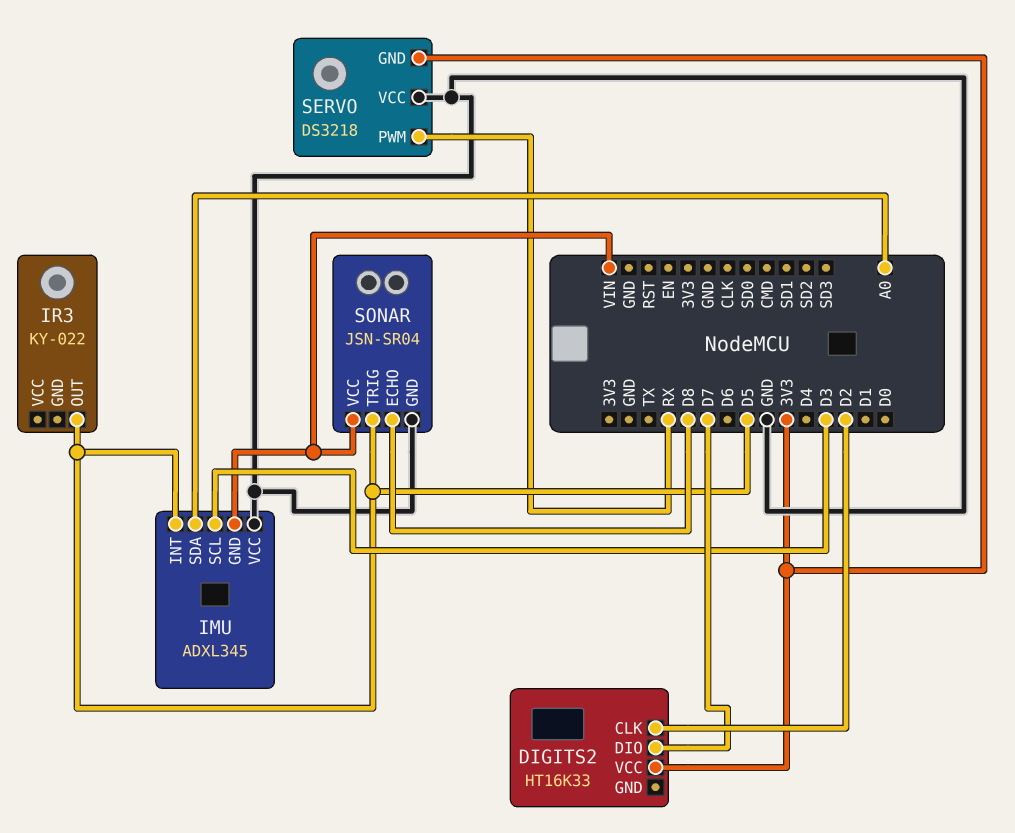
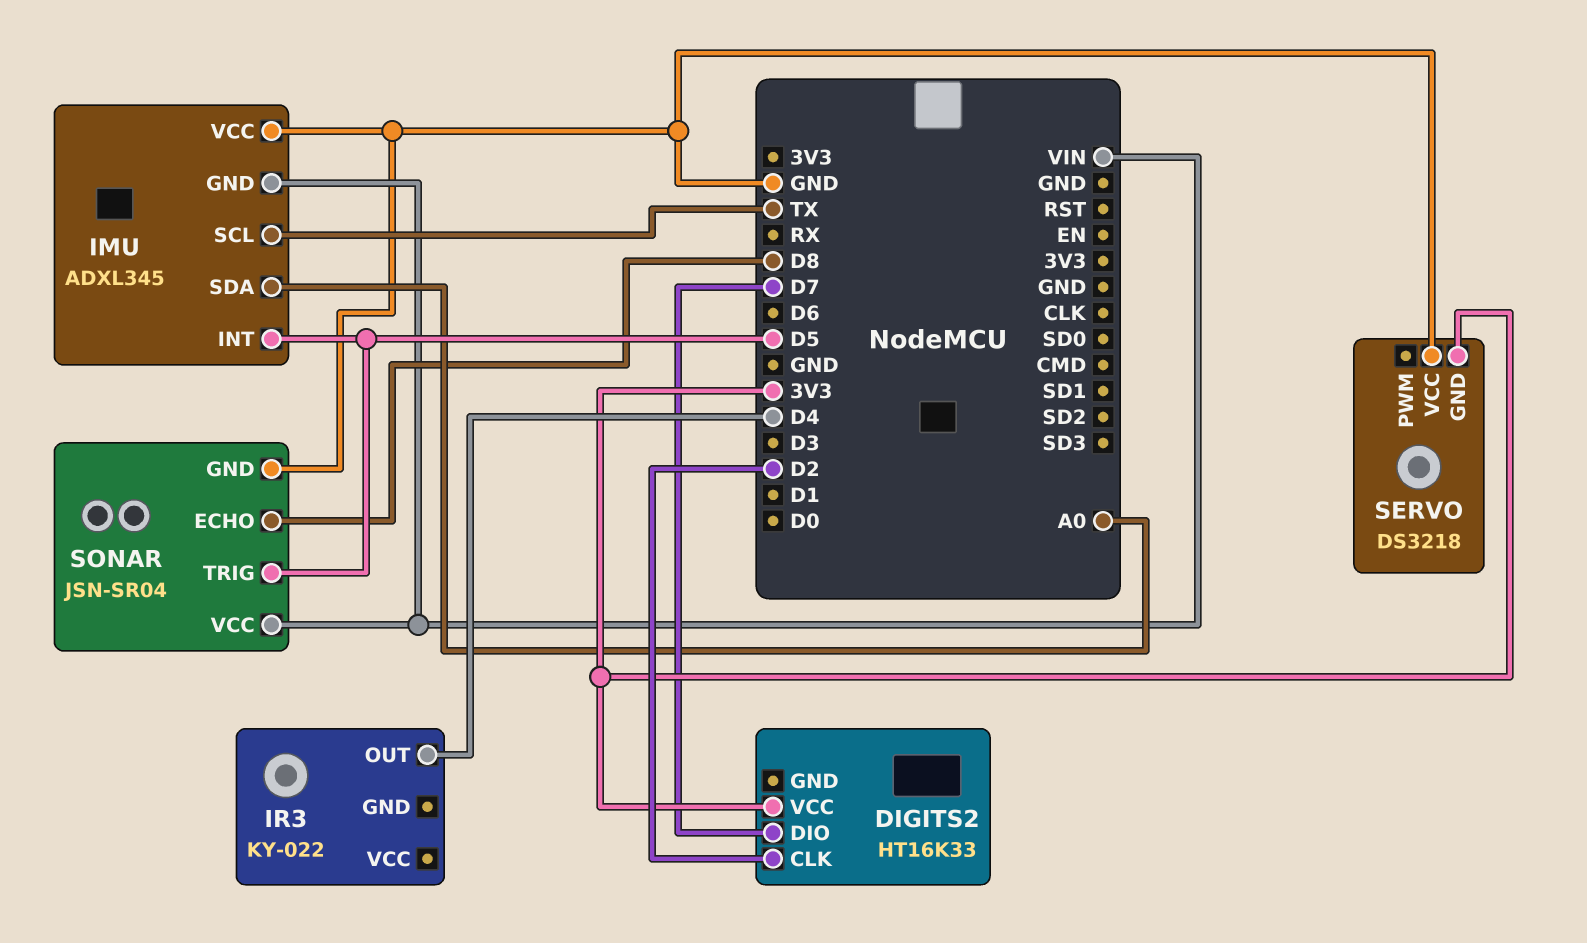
IMU pin SCL: D3 -> TX
IR3 pin OUT: D5 -> D4
SERVO pin PWM: RX -> none

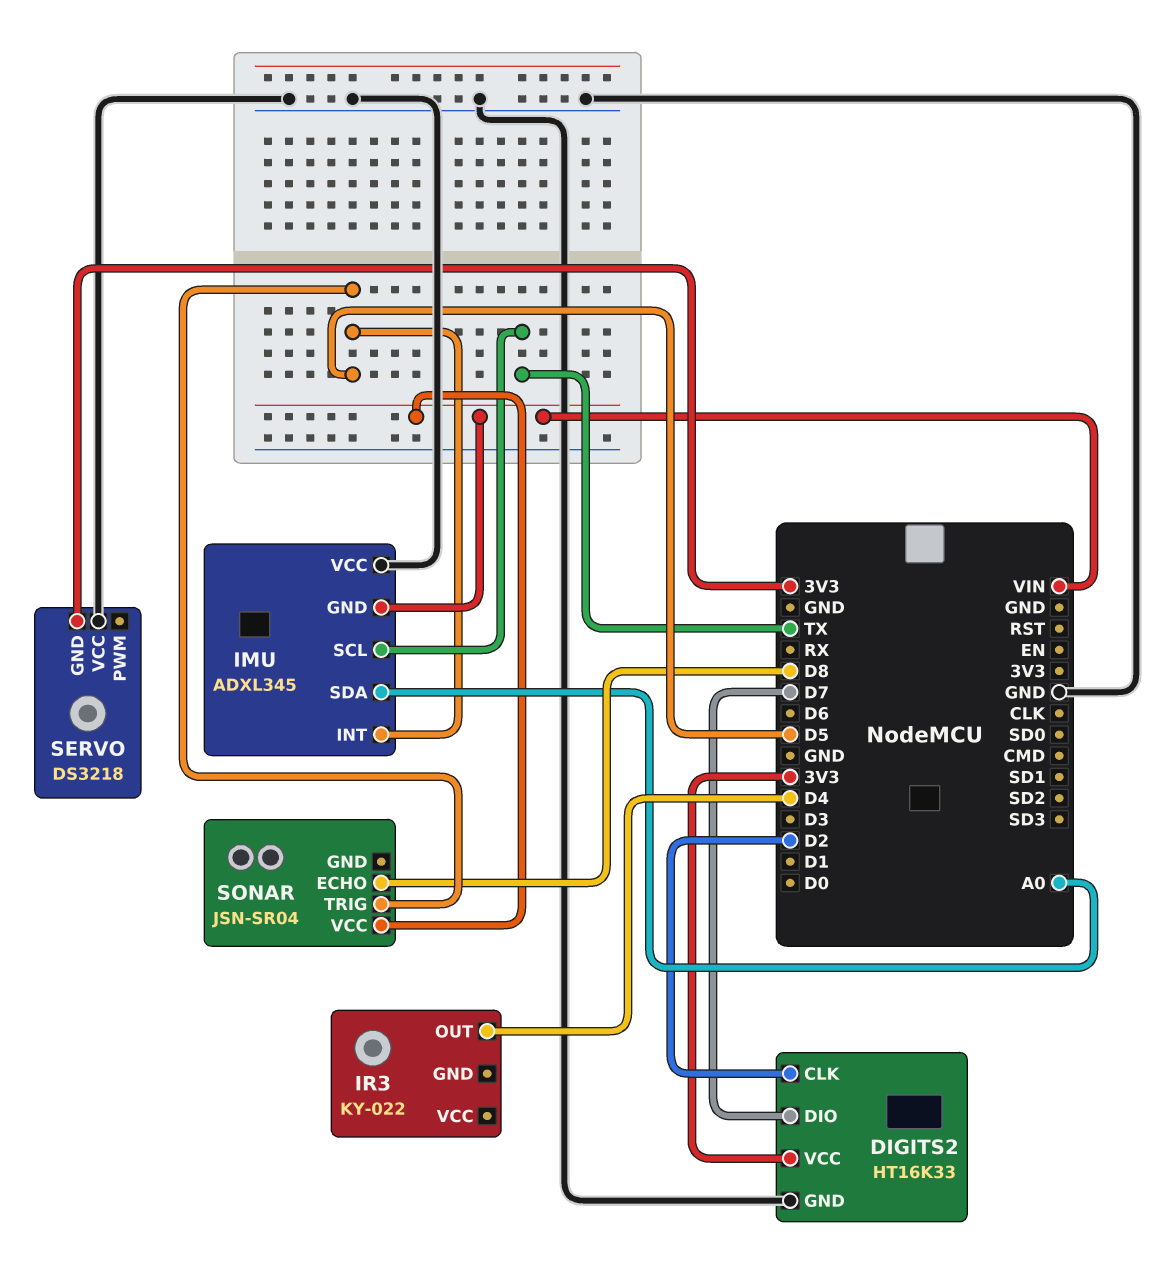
DIGITS2 pin GND: none -> GND
SONAR pin GND: GND -> none

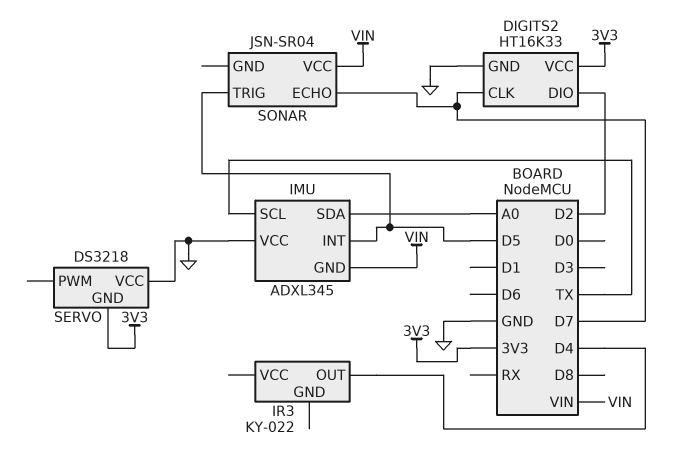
DIGITS2 pin CLK: D2 -> D7
DIGITS2 pin DIO: D7 -> D2
SONAR pin ECHO: D8 -> D7

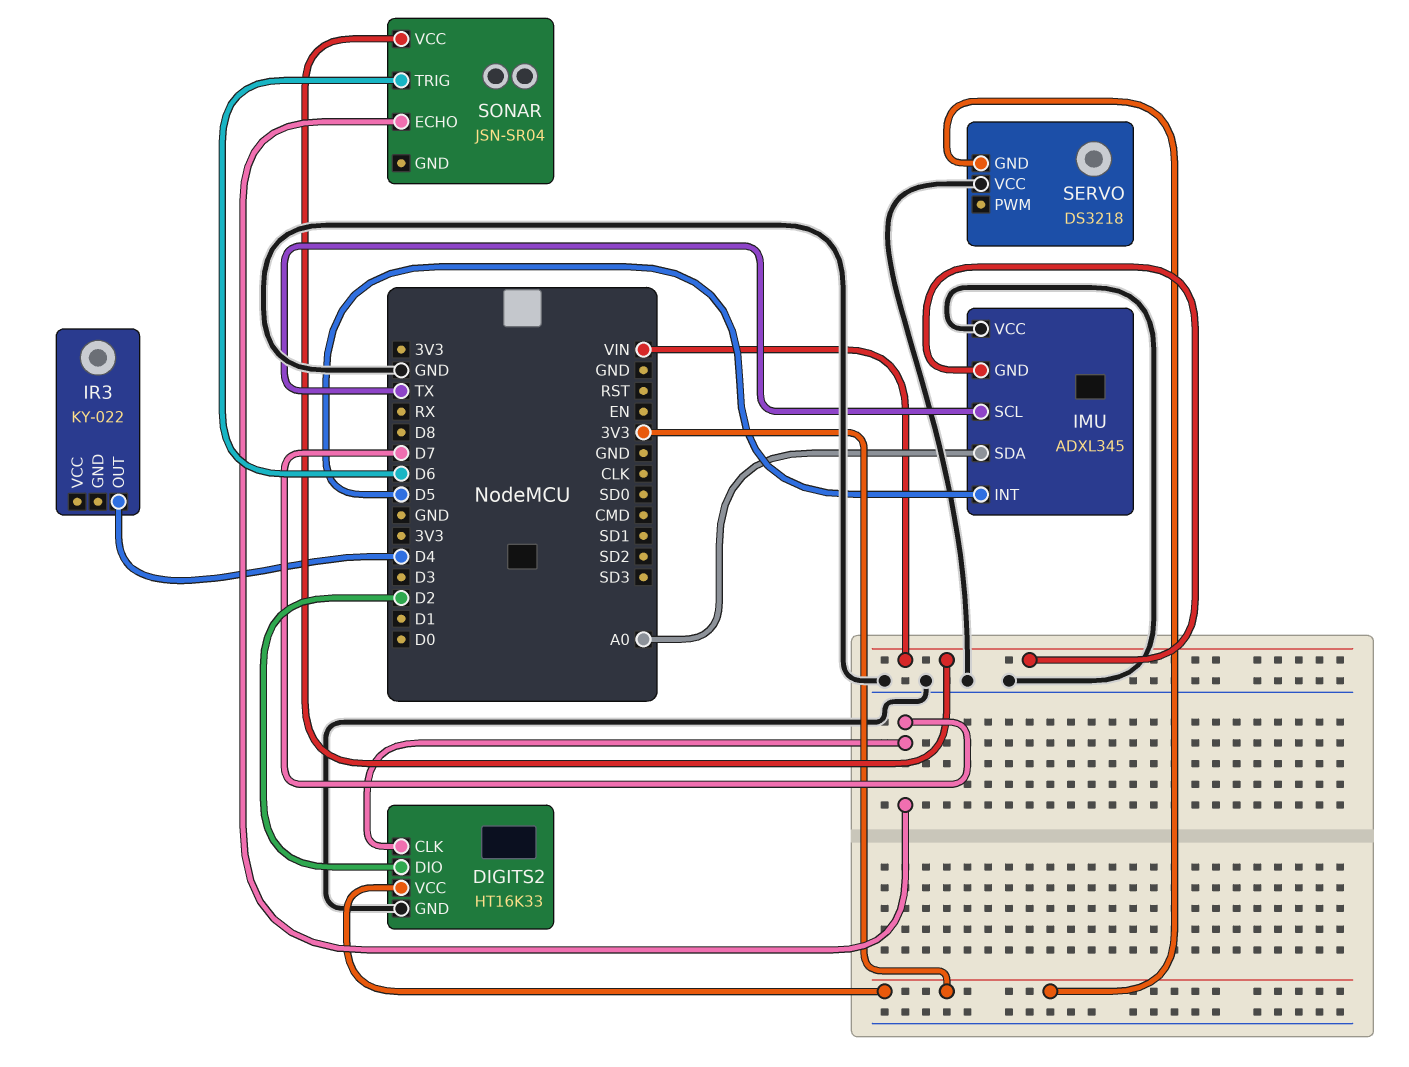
SONAR pin TRIG: D5 -> D6

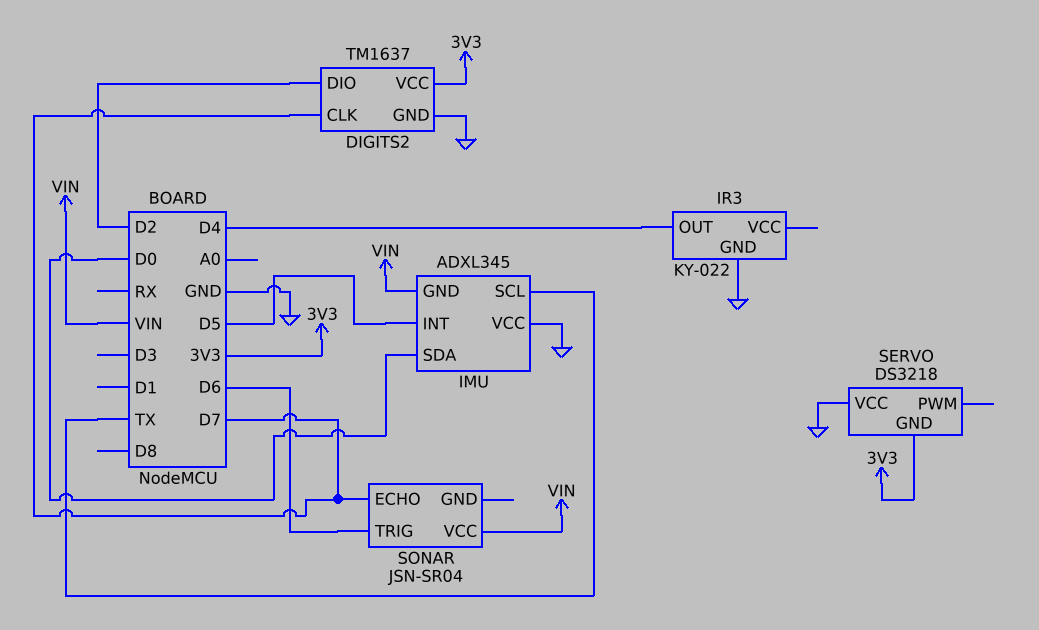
DIGITS2: HT16K33 -> TM1637
IMU pin SDA: A0 -> D0
IR3 pin GND: none -> GND

